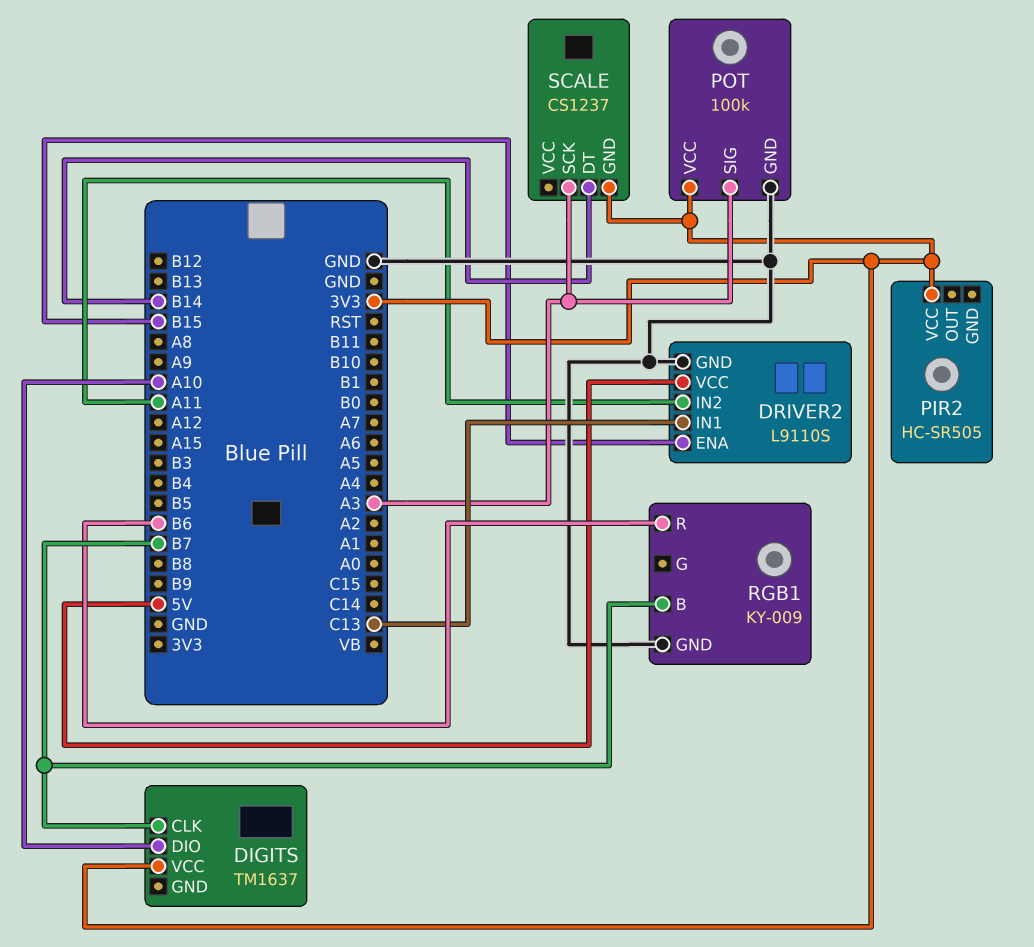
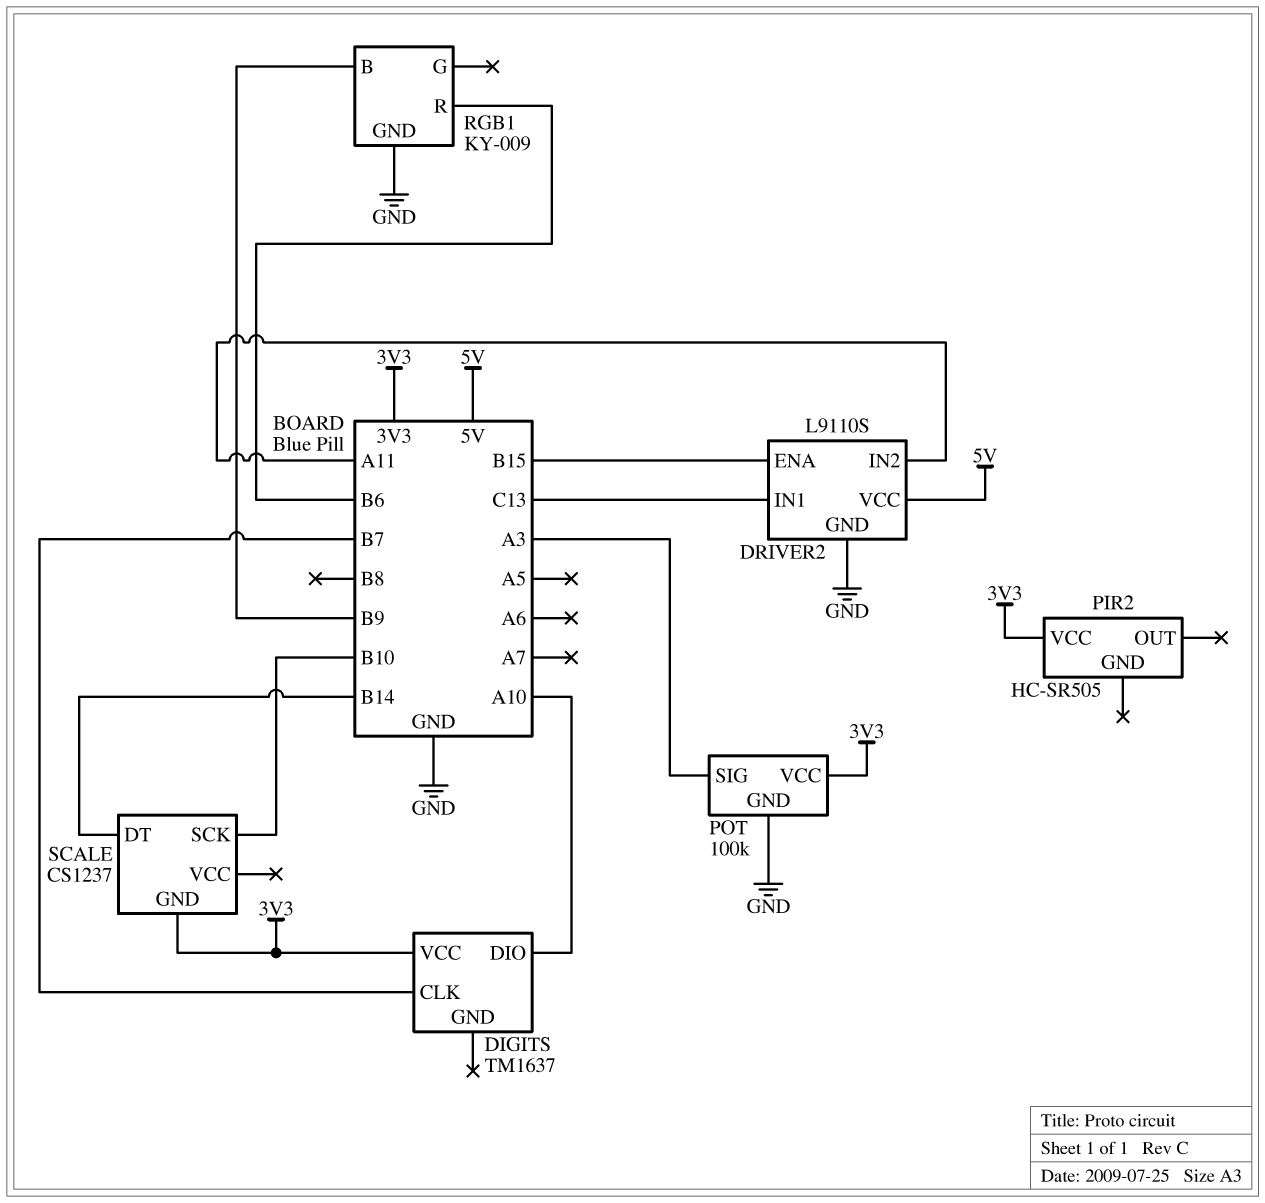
RGB1 pin B: B7 -> B9
SCALE pin SCK: A3 -> B10

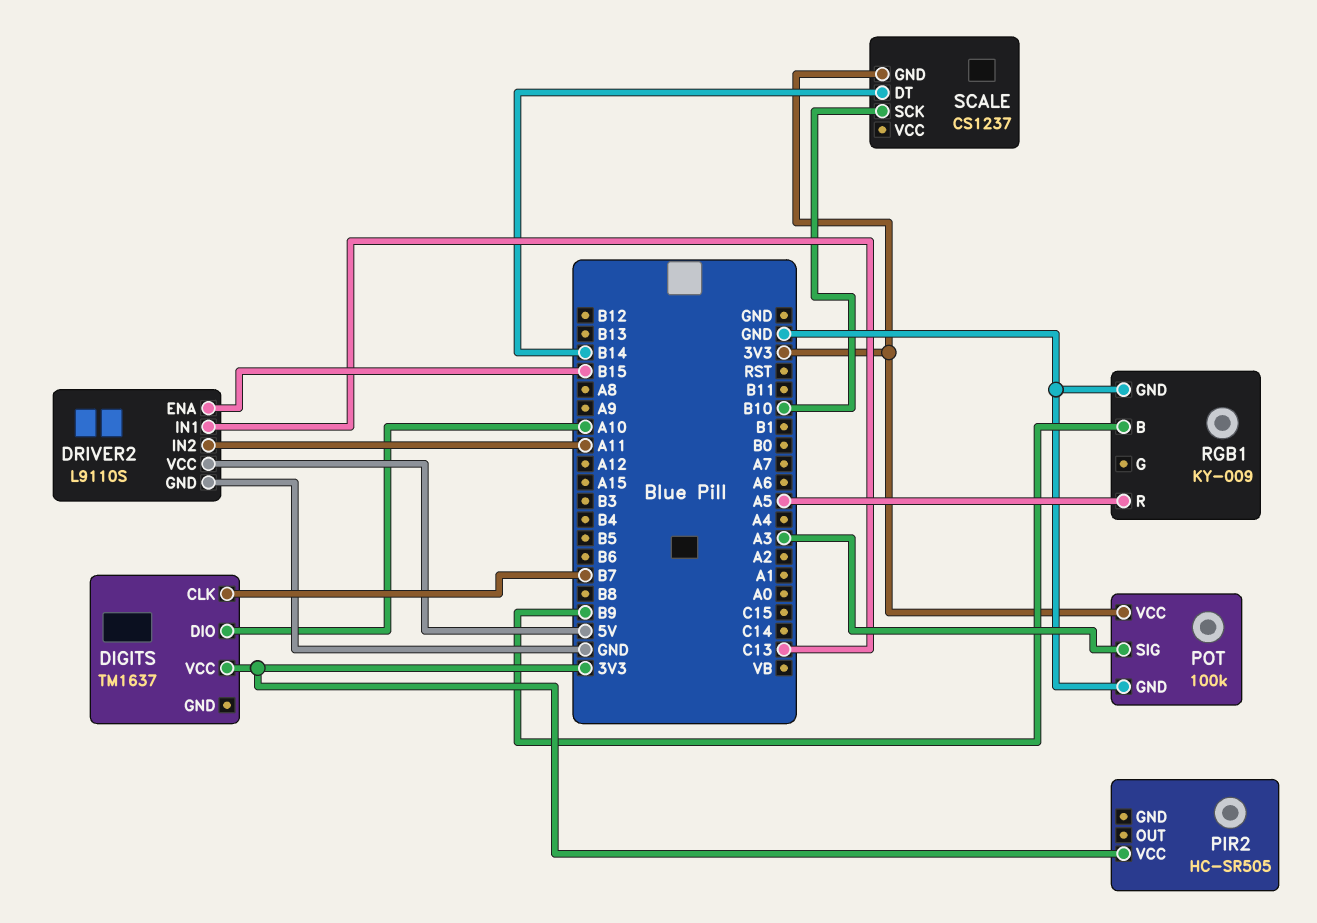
RGB1 pin R: B6 -> A5

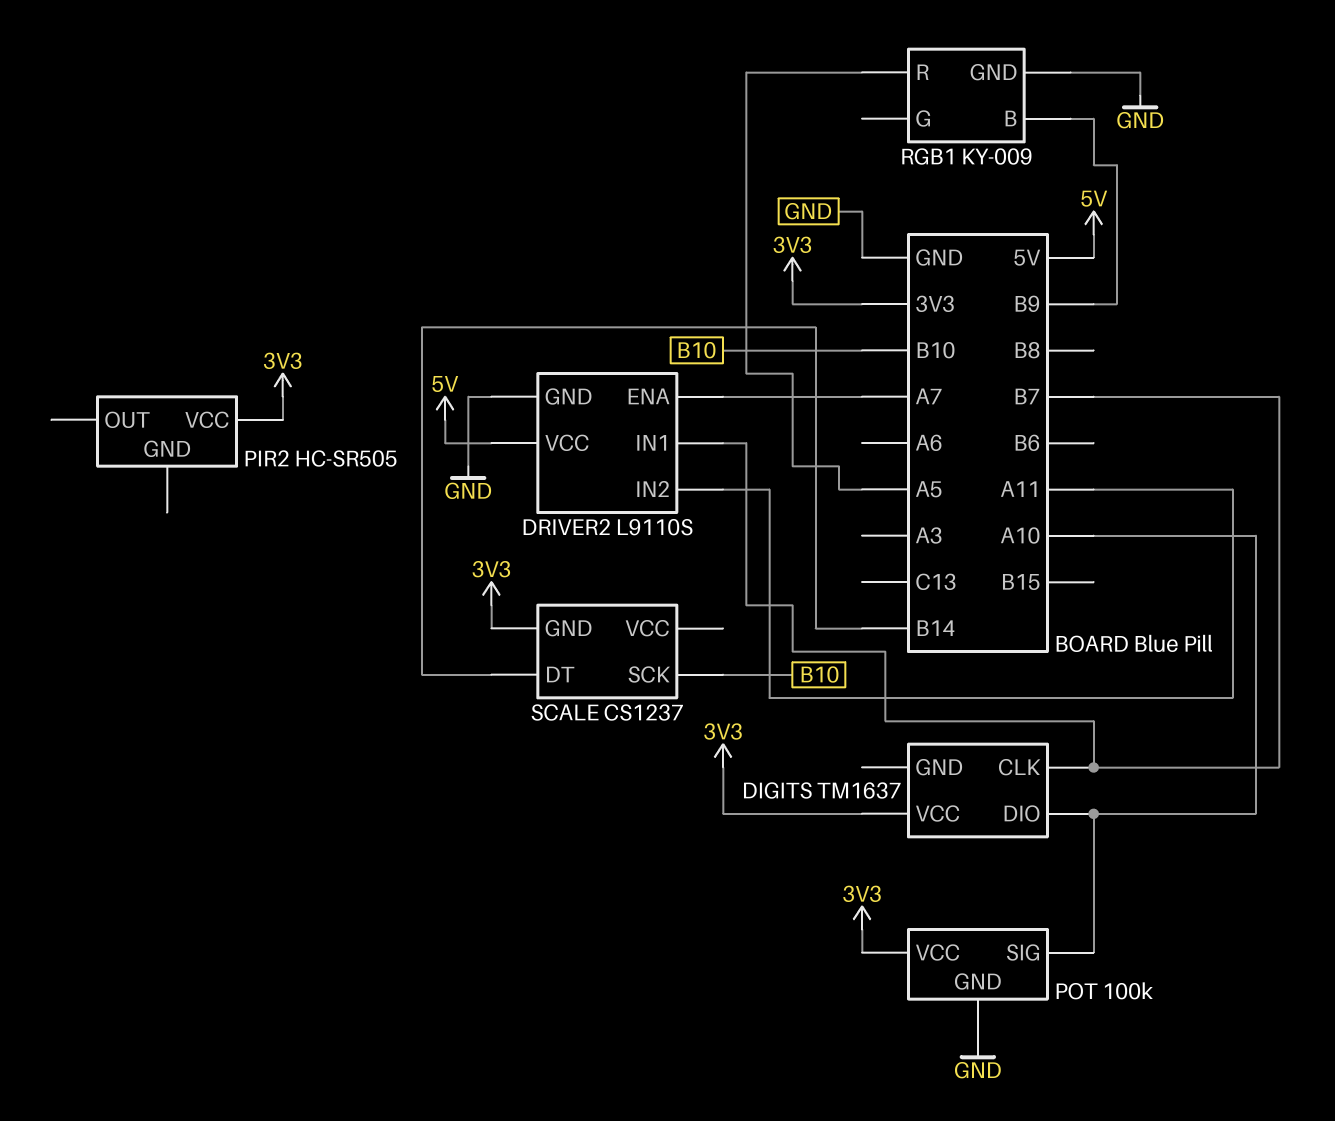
DRIVER2 pin ENA: B15 -> A7
DRIVER2 pin IN1: C13 -> B7
POT pin SIG: A3 -> A10

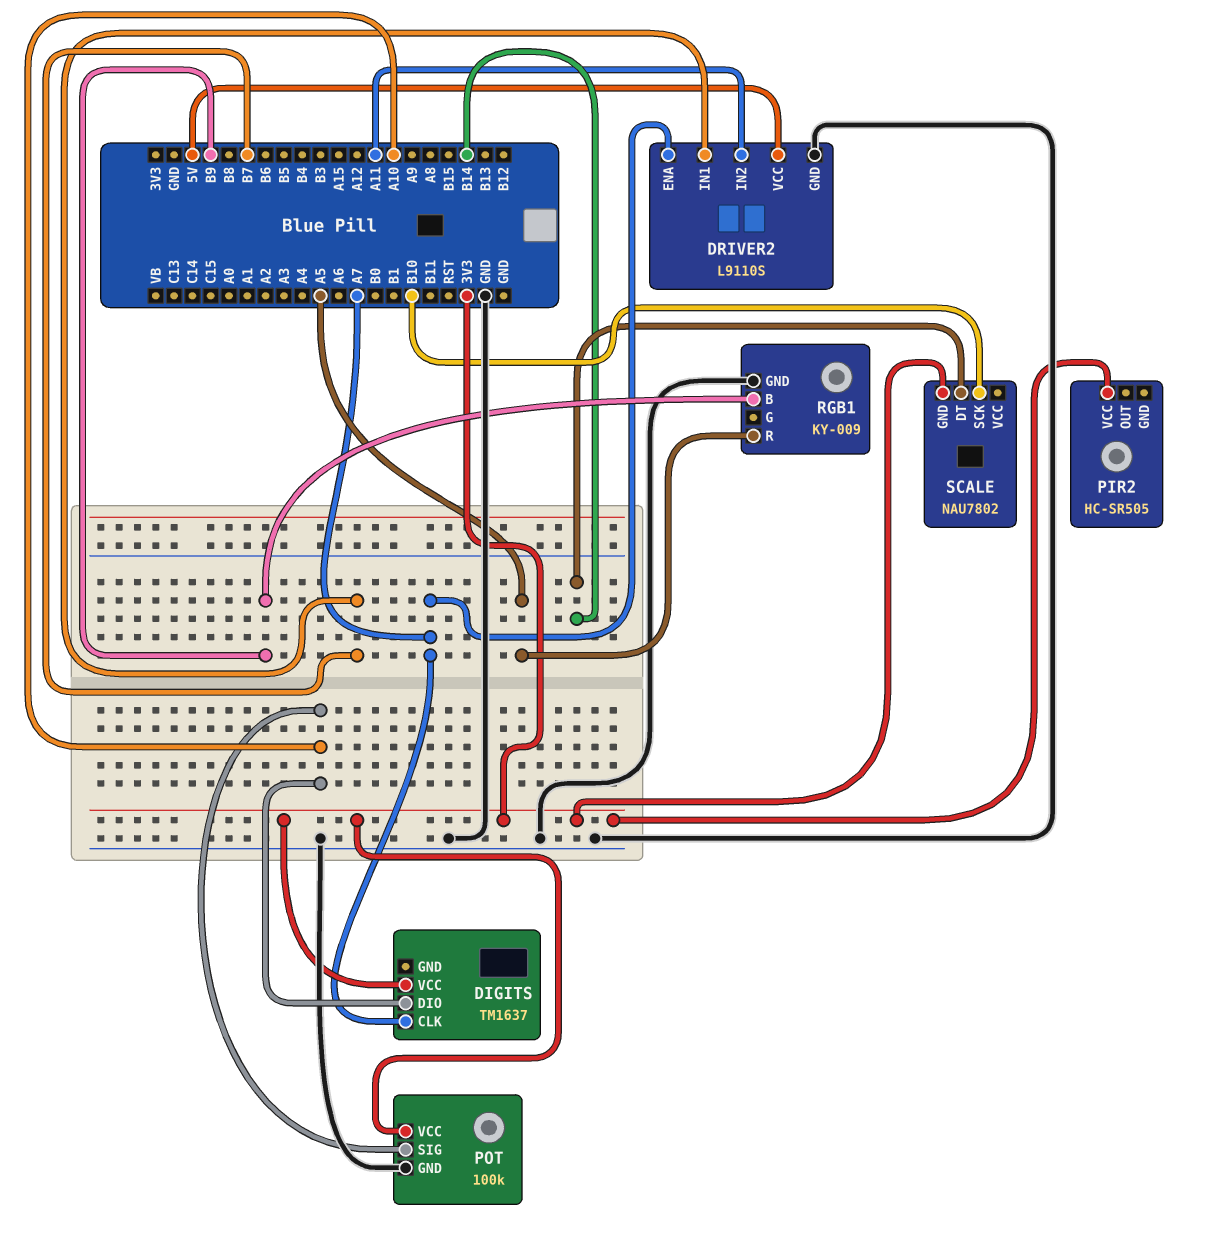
DIGITS pin CLK: B7 -> A7
SCALE: CS1237 -> NAU7802

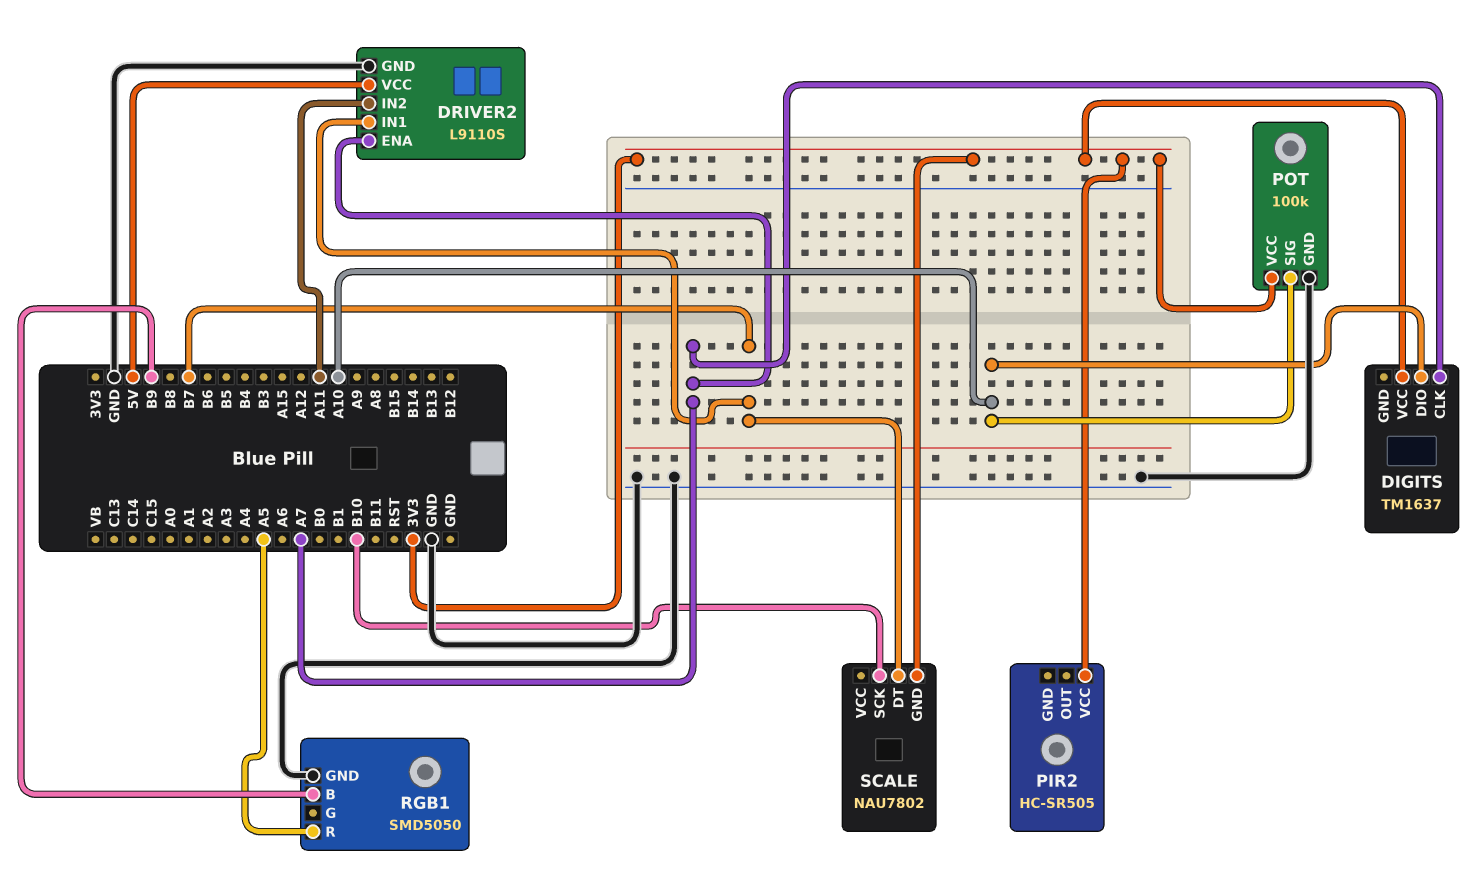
RGB1: KY-009 -> SMD5050
SCALE pin DT: B14 -> B7

